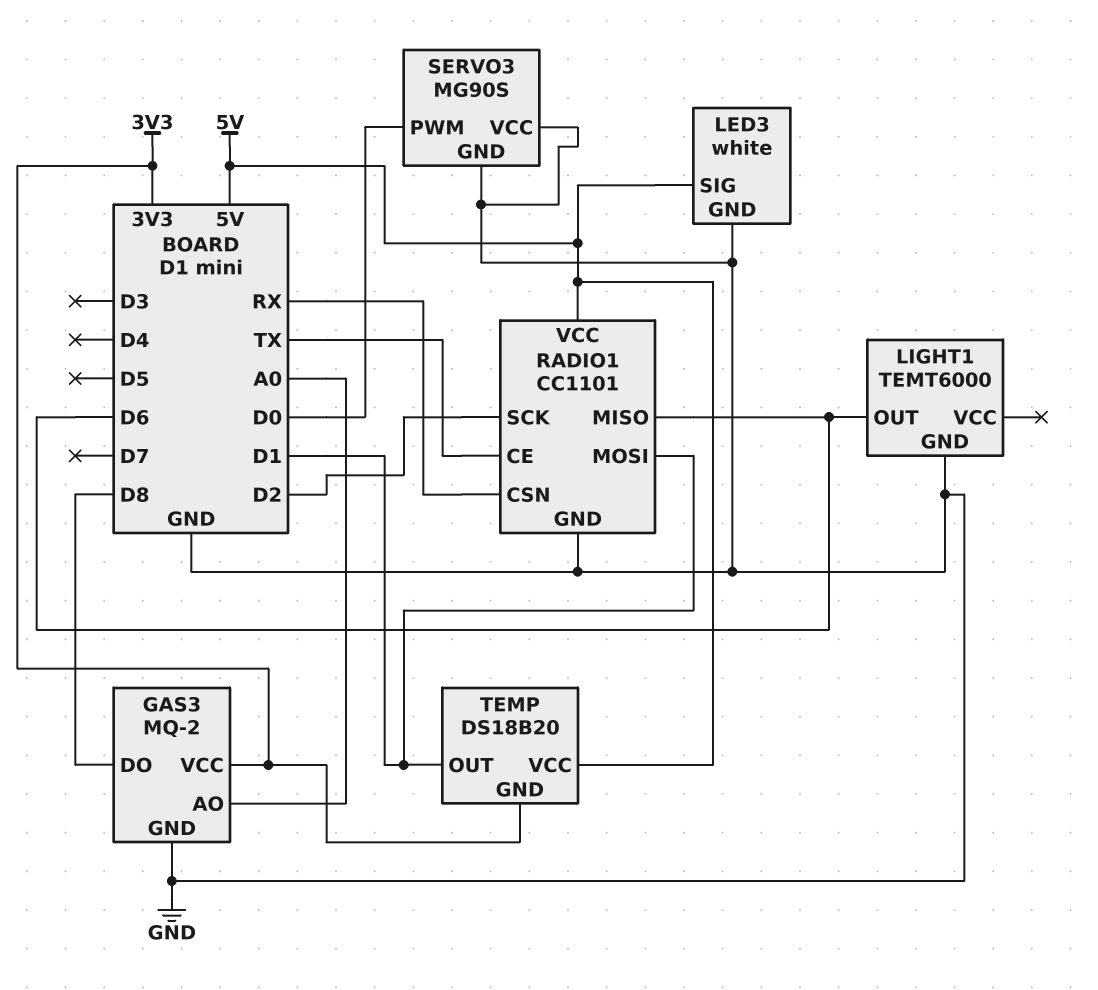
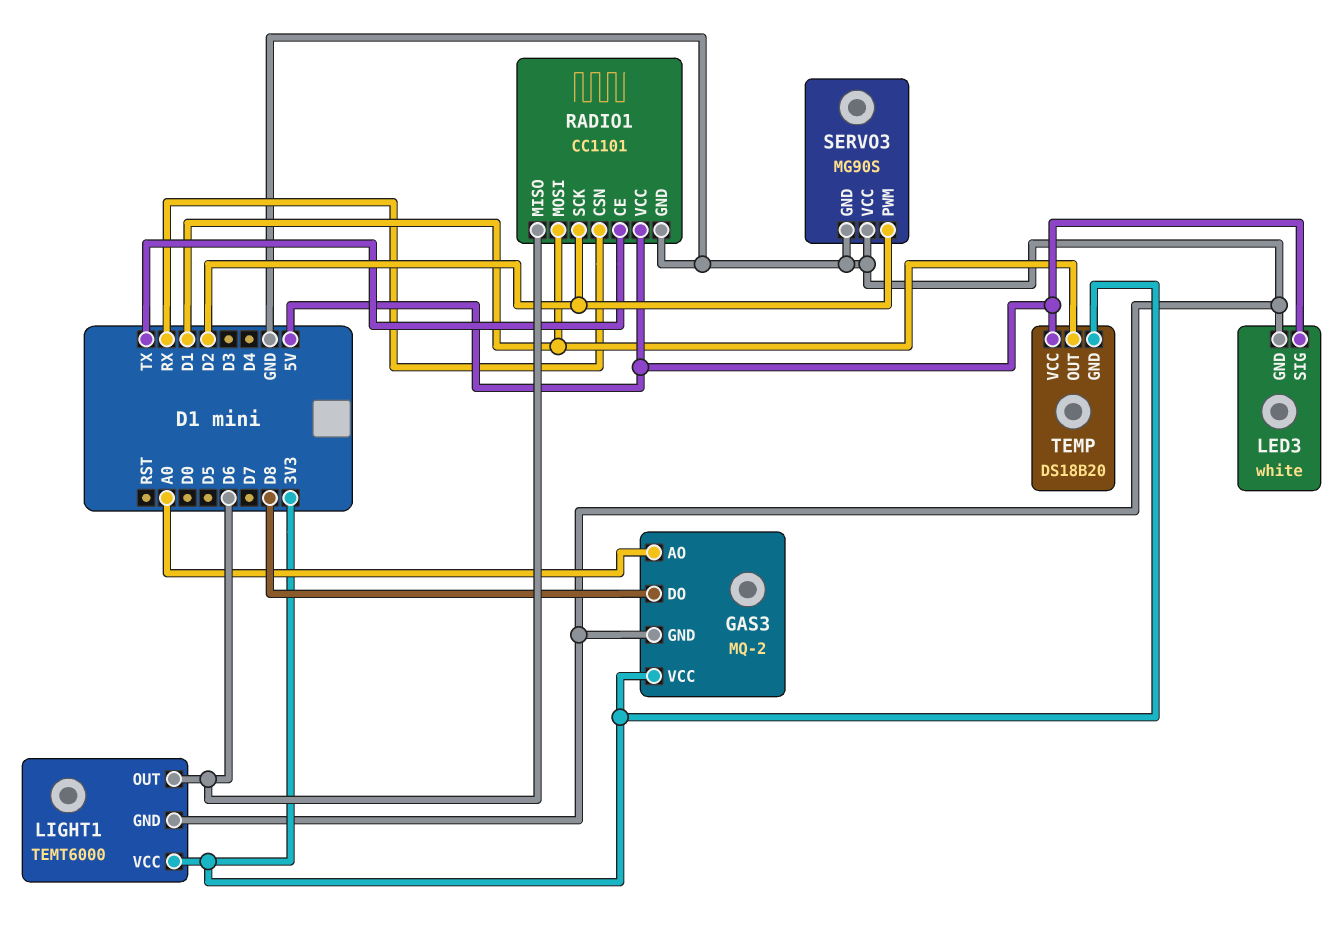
LIGHT1 pin VCC: none -> 3V3
SERVO3 pin PWM: D0 -> D2

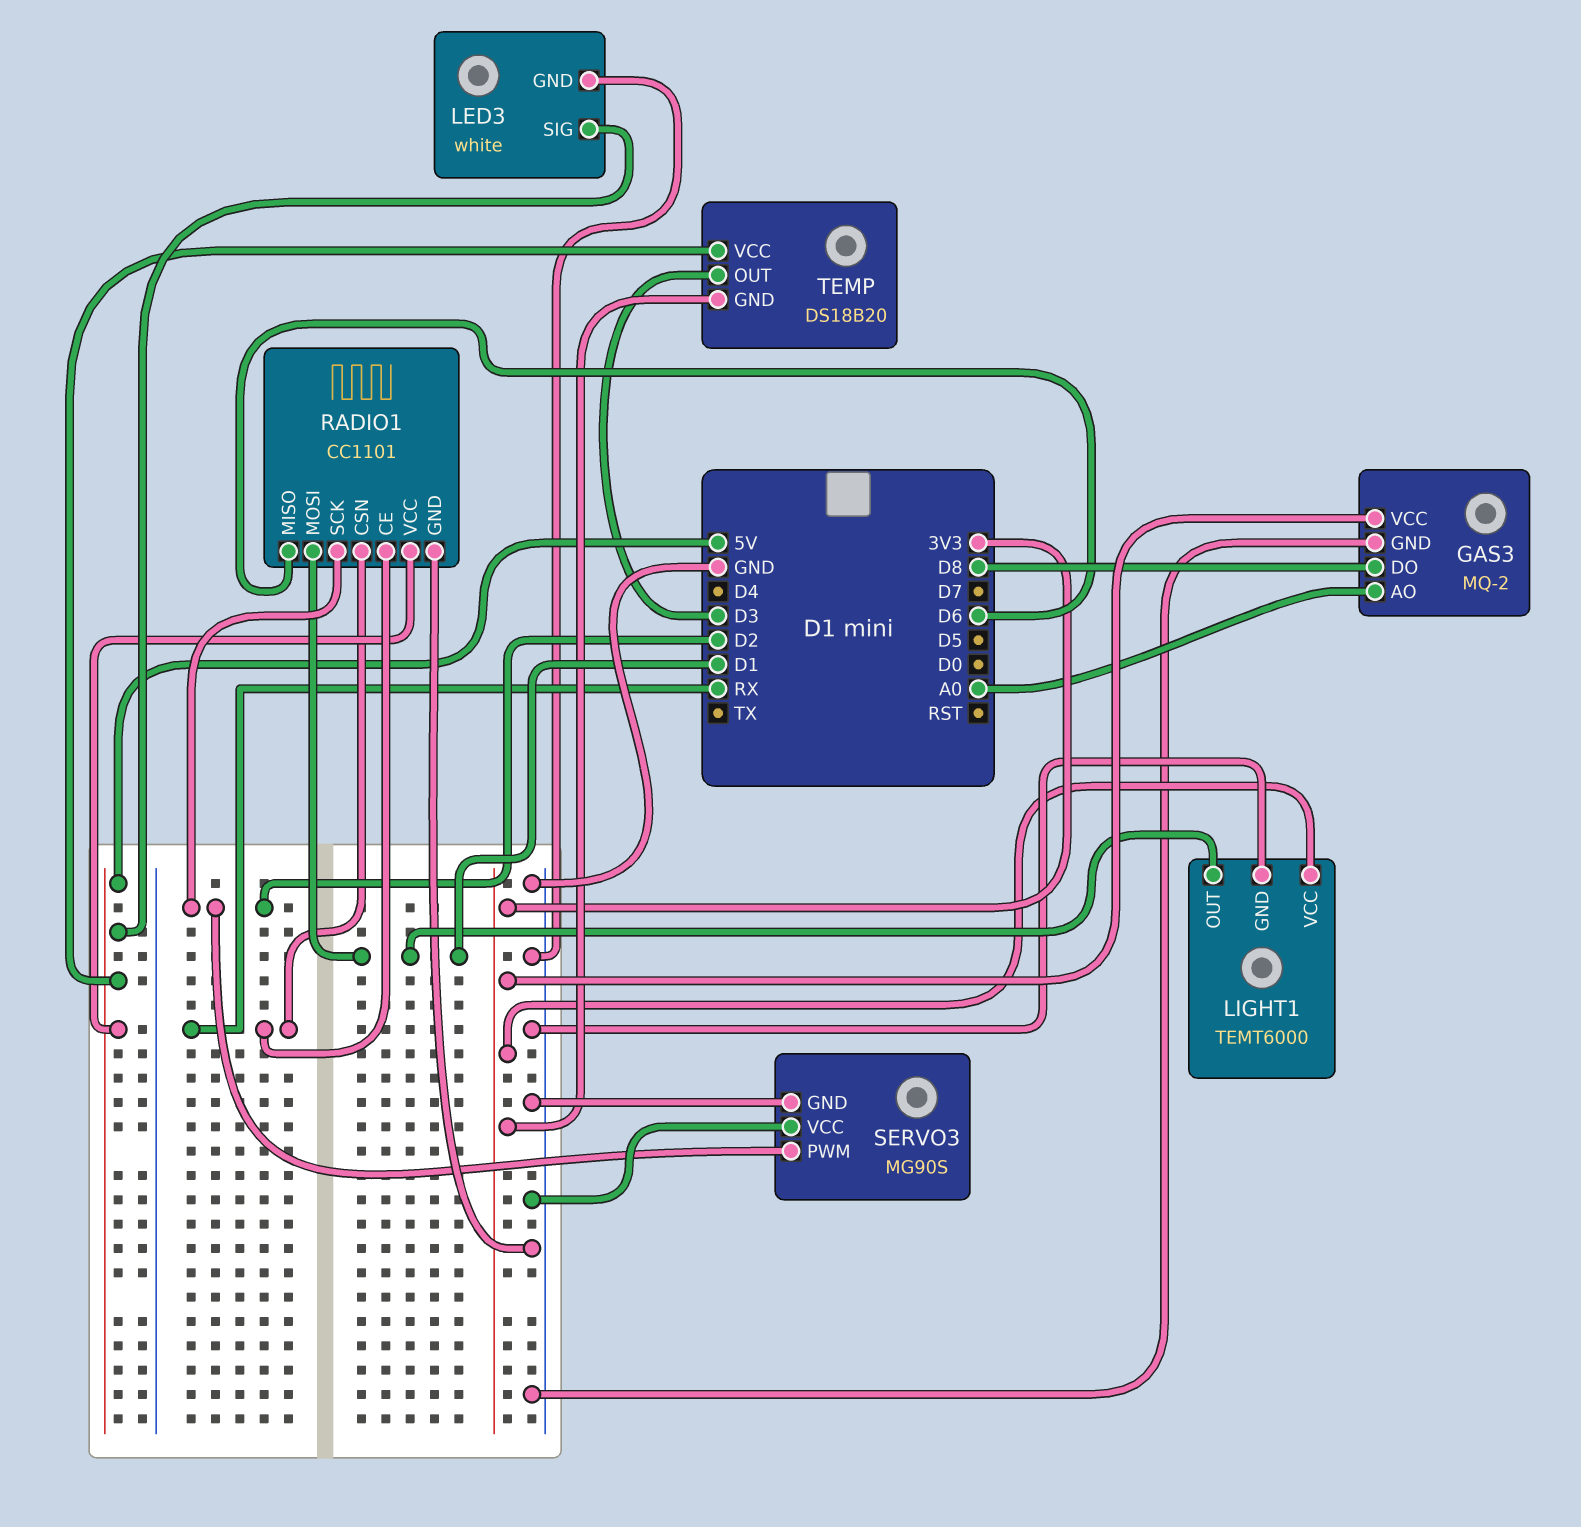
LIGHT1 pin OUT: D6 -> D1
RADIO1 pin CE: TX -> RX
TEMP pin OUT: D1 -> D3

